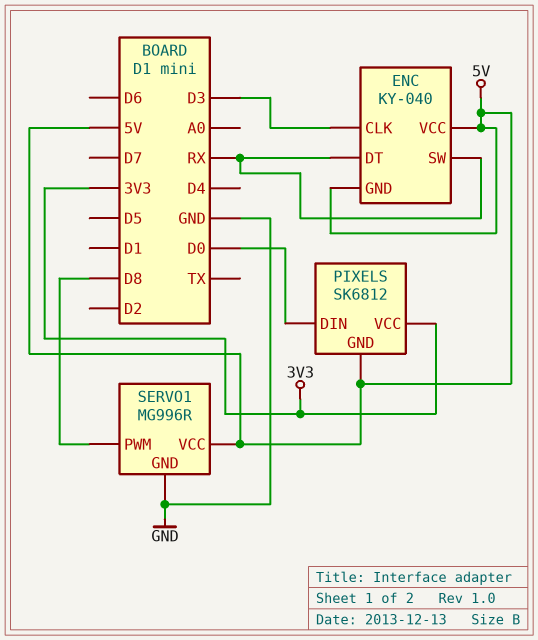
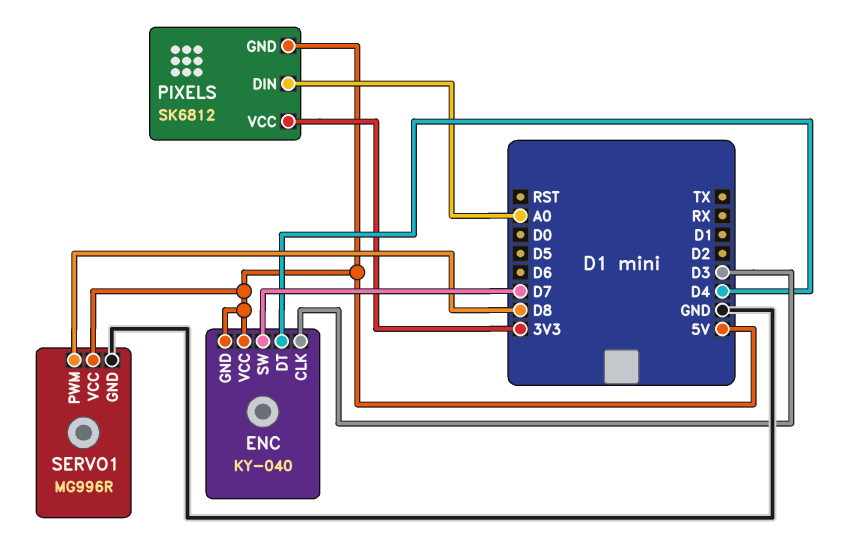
ENC pin DT: RX -> D4
ENC pin SW: RX -> D7
PIXELS pin DIN: D0 -> A0

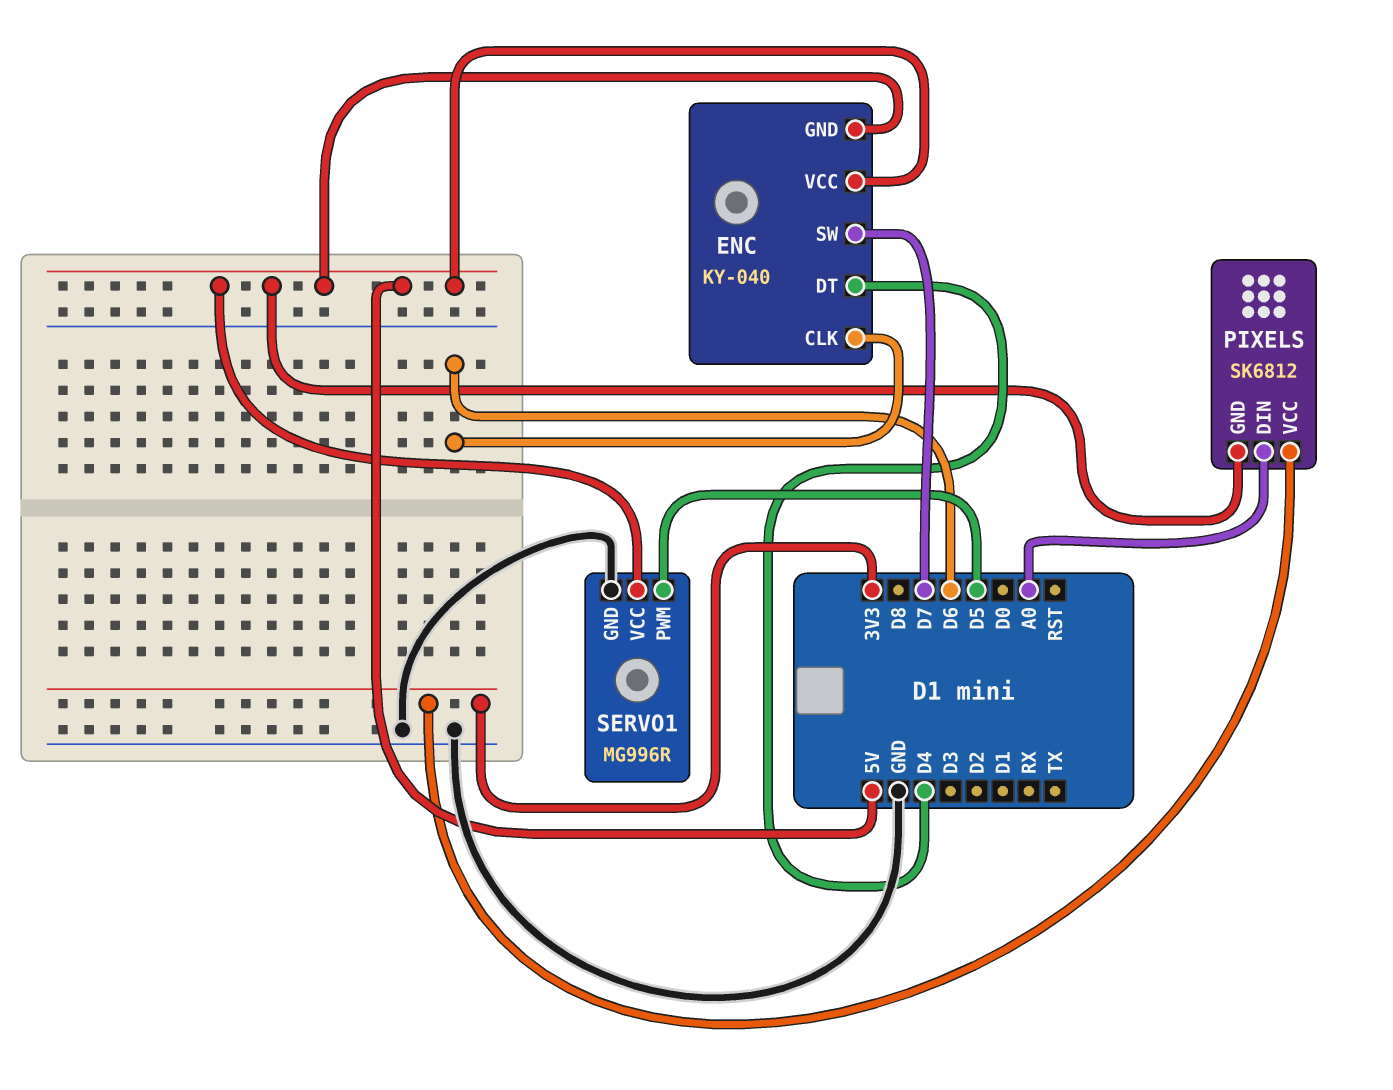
ENC pin CLK: D3 -> D6
SERVO1 pin PWM: D8 -> D5

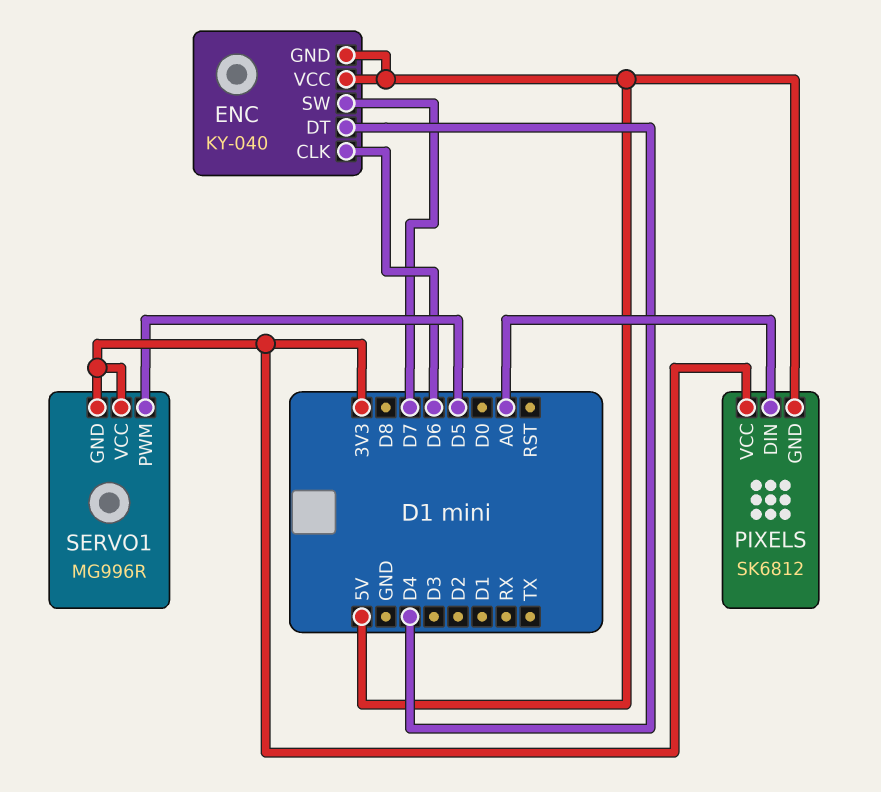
SERVO1 pin GND: GND -> 3V3
SERVO1 pin VCC: 5V -> 3V3

